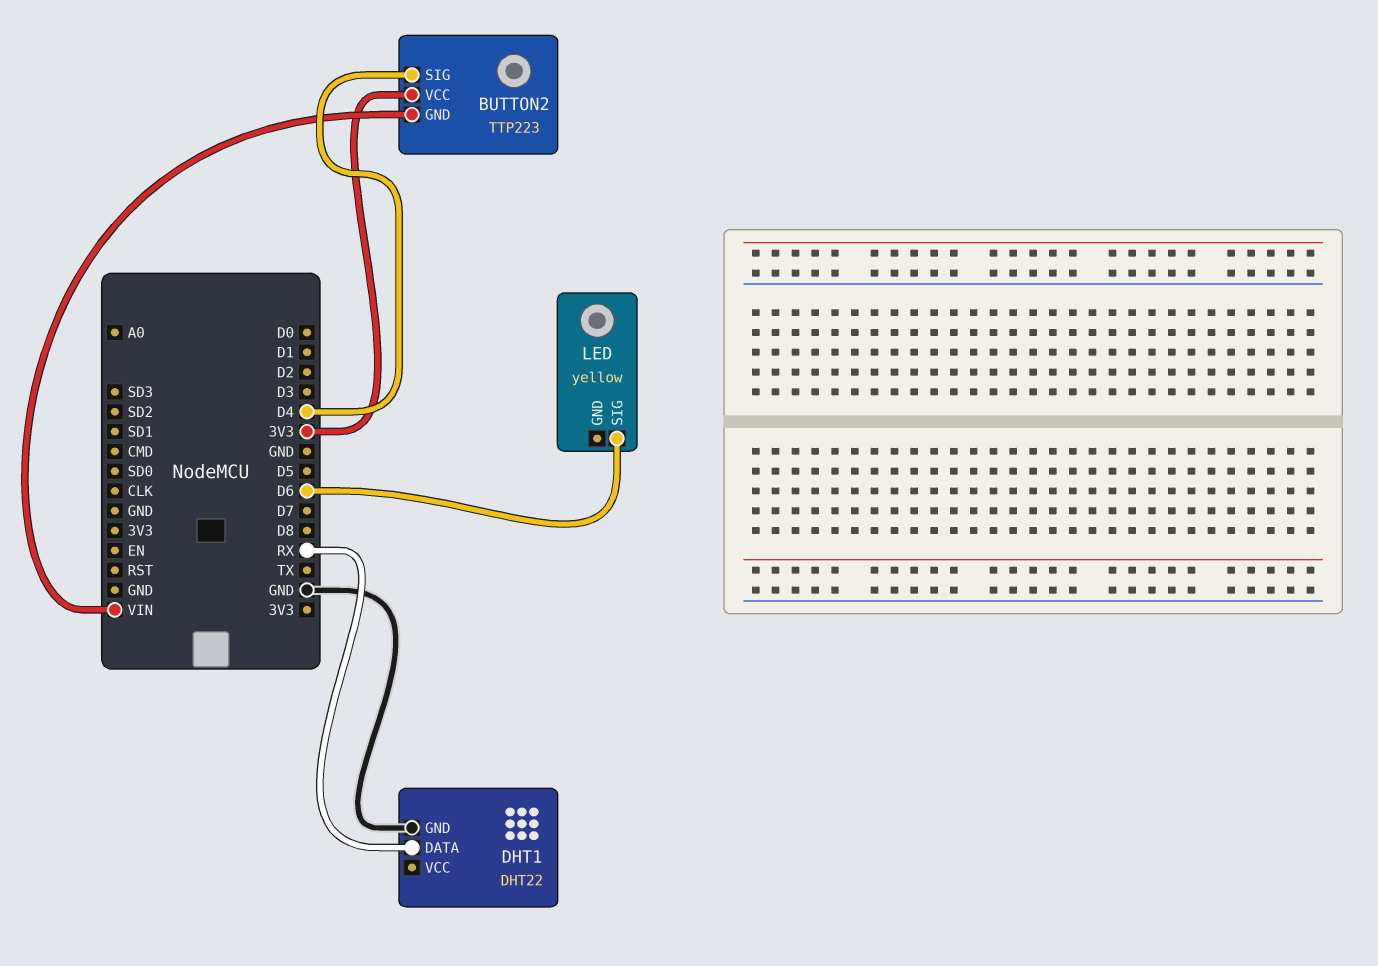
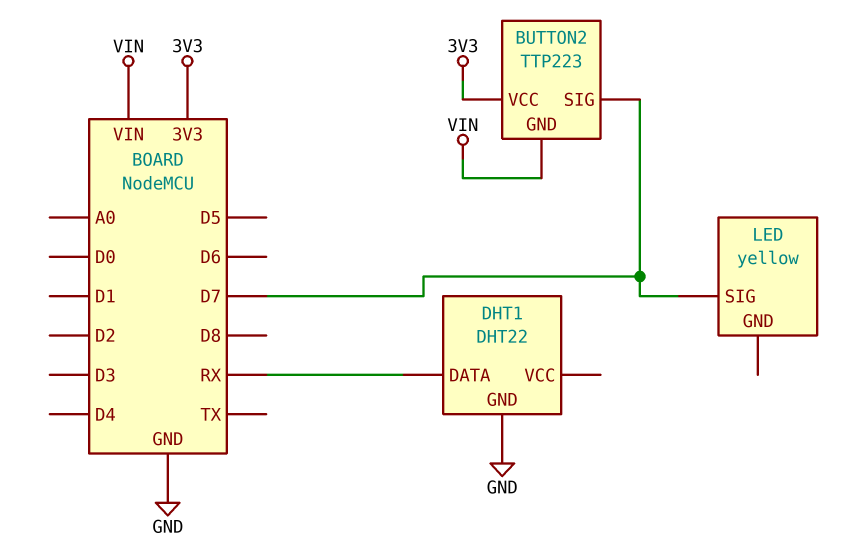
BUTTON2 pin SIG: D4 -> D7
LED pin SIG: D6 -> D7

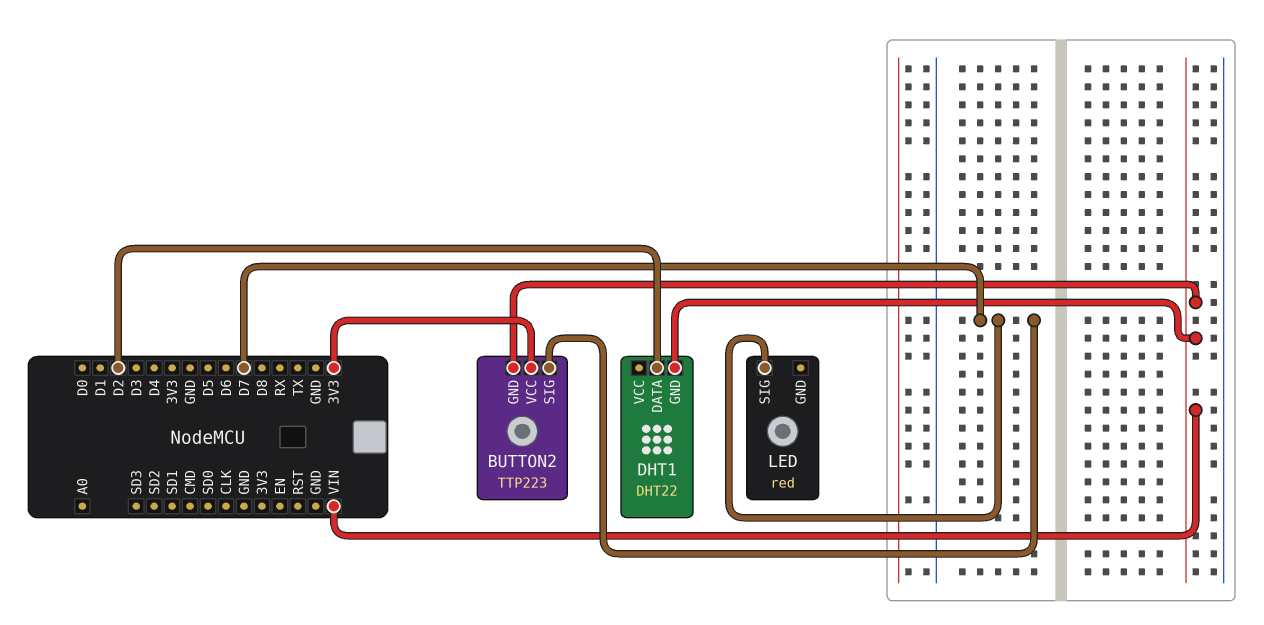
DHT1 pin DATA: RX -> D2
DHT1 pin GND: GND -> VIN
LED: yellow -> red

